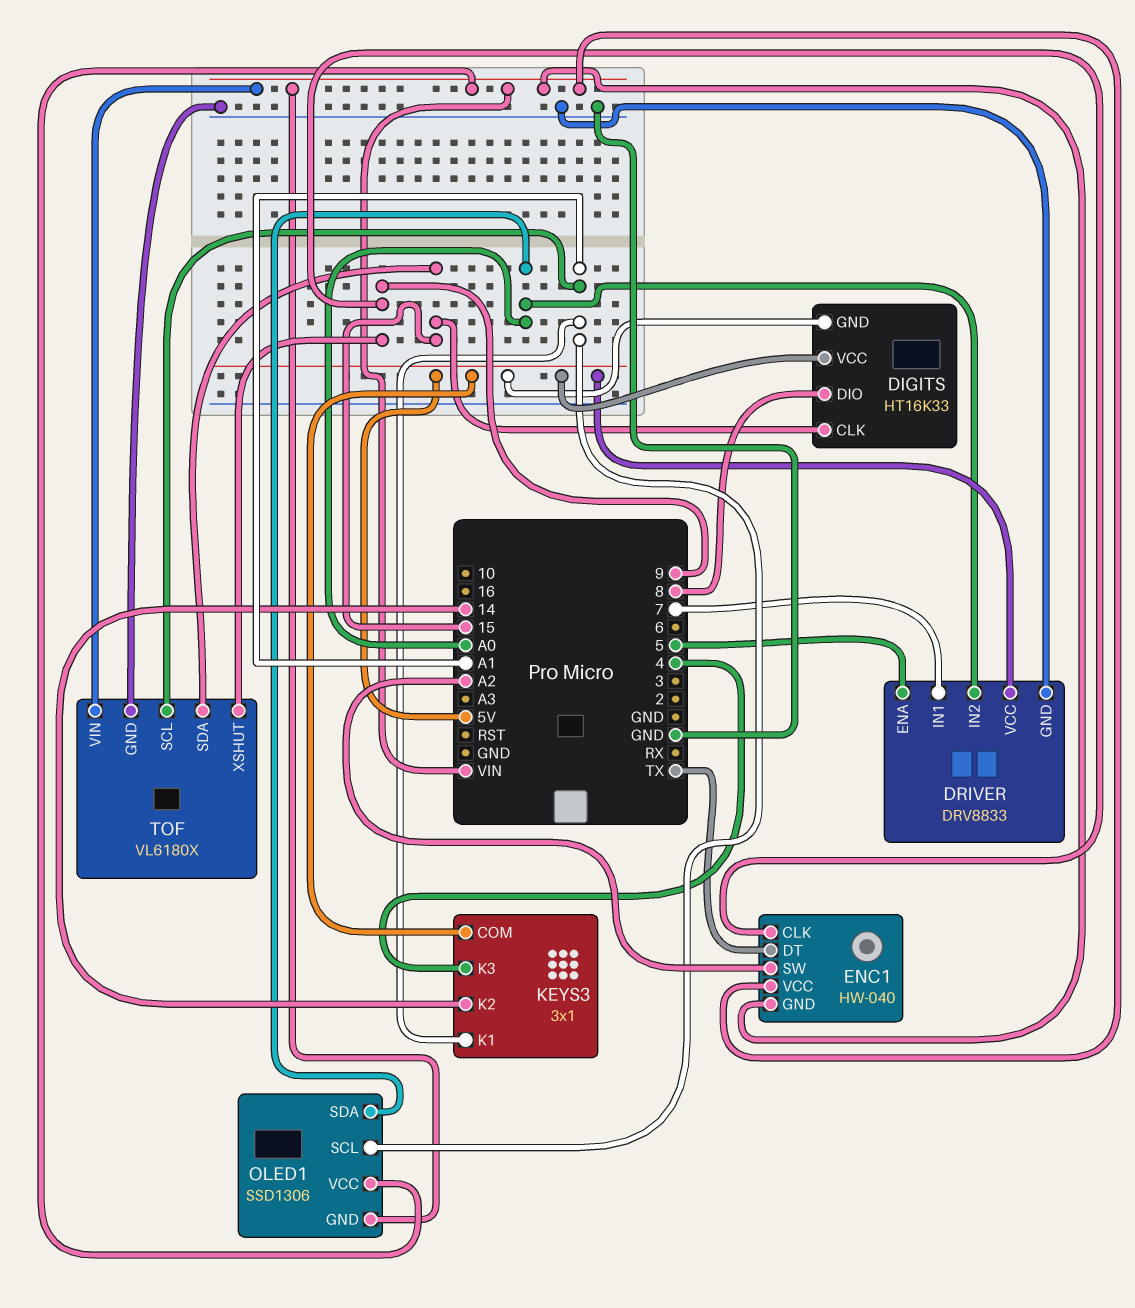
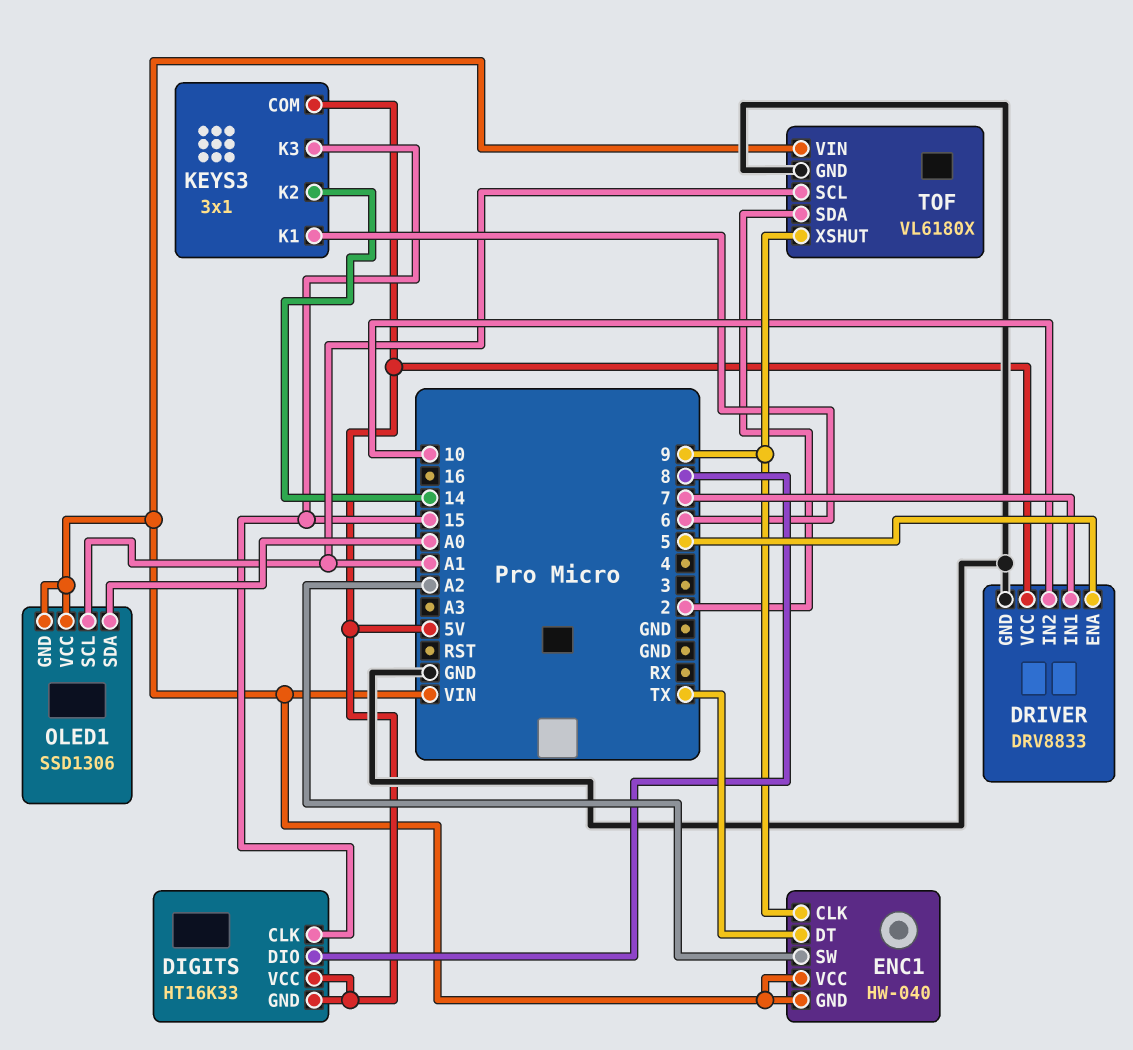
DRIVER pin IN2: A0 -> 10
KEYS3 pin K1: A1 -> 6
KEYS3 pin K3: 4 -> 15
TOF pin SDA: 15 -> 2

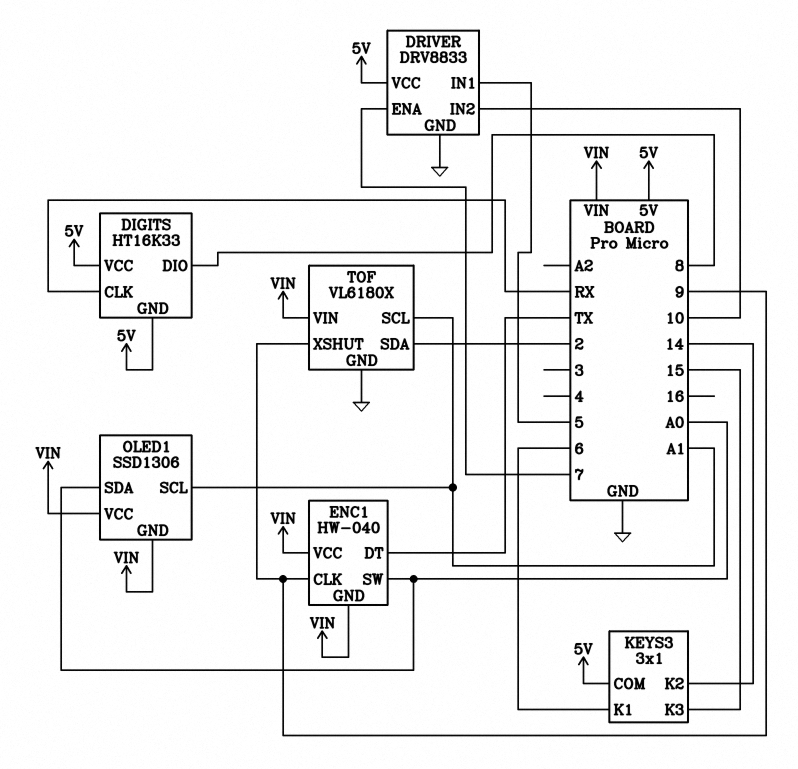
DIGITS pin CLK: 15 -> RX
DRIVER pin ENA: 5 -> 7
DRIVER pin IN1: 7 -> 5
ENC1 pin SW: A2 -> A0

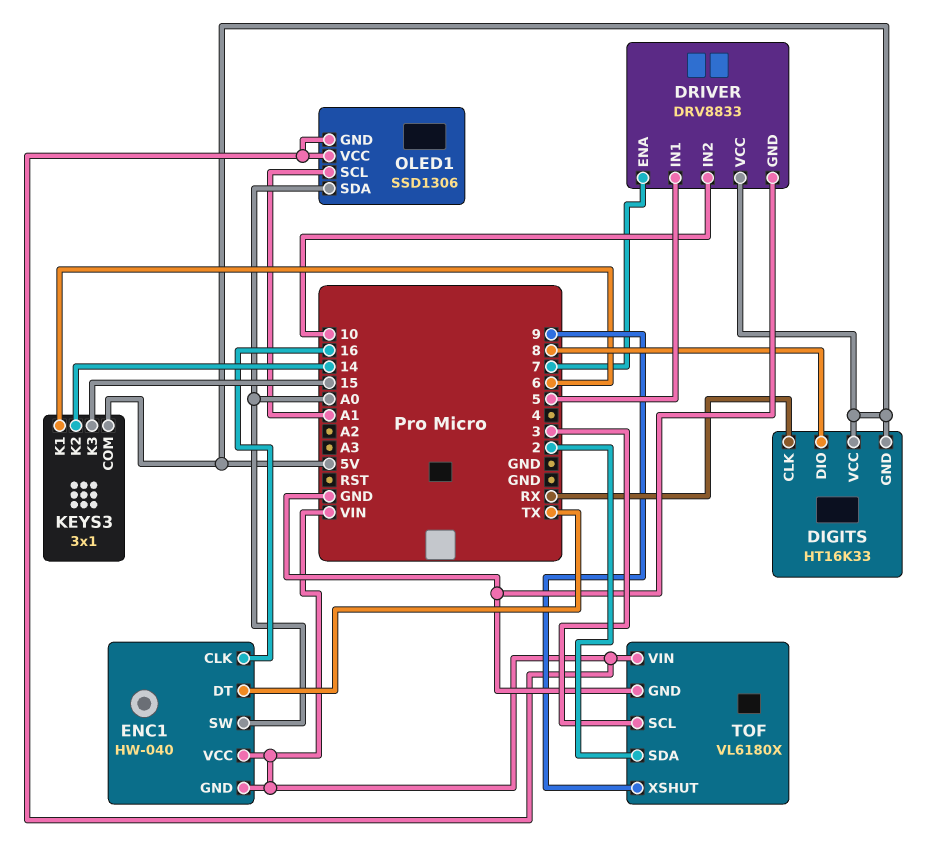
ENC1 pin CLK: 9 -> 16
TOF pin SCL: A1 -> 3

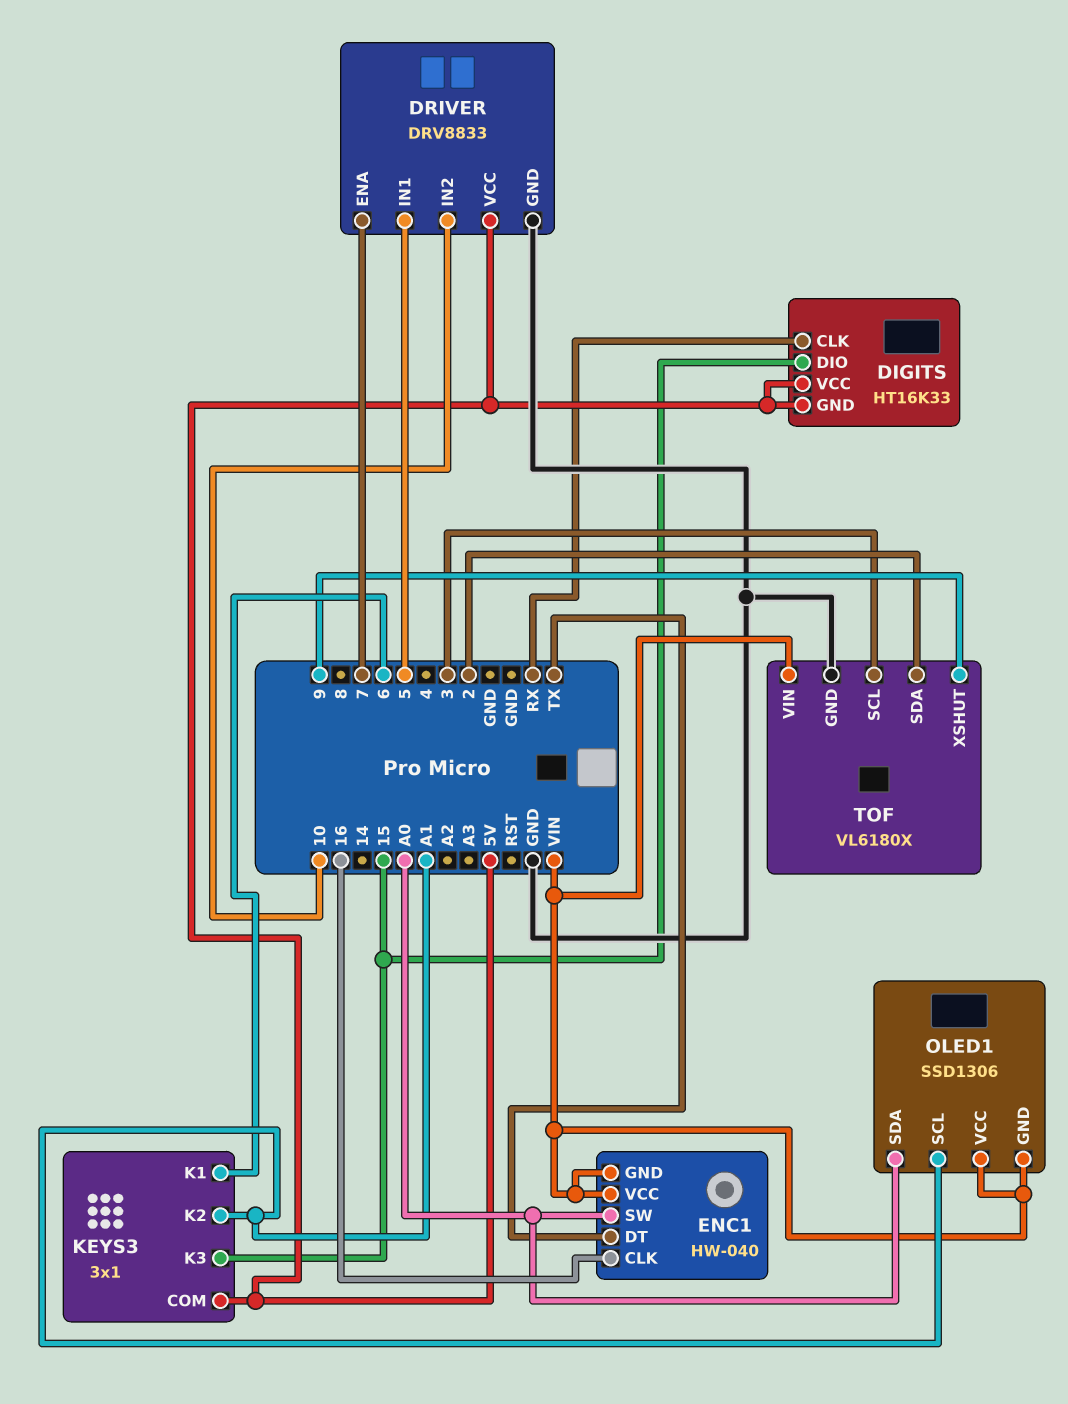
DIGITS pin DIO: 8 -> 15
KEYS3 pin K2: 14 -> A1

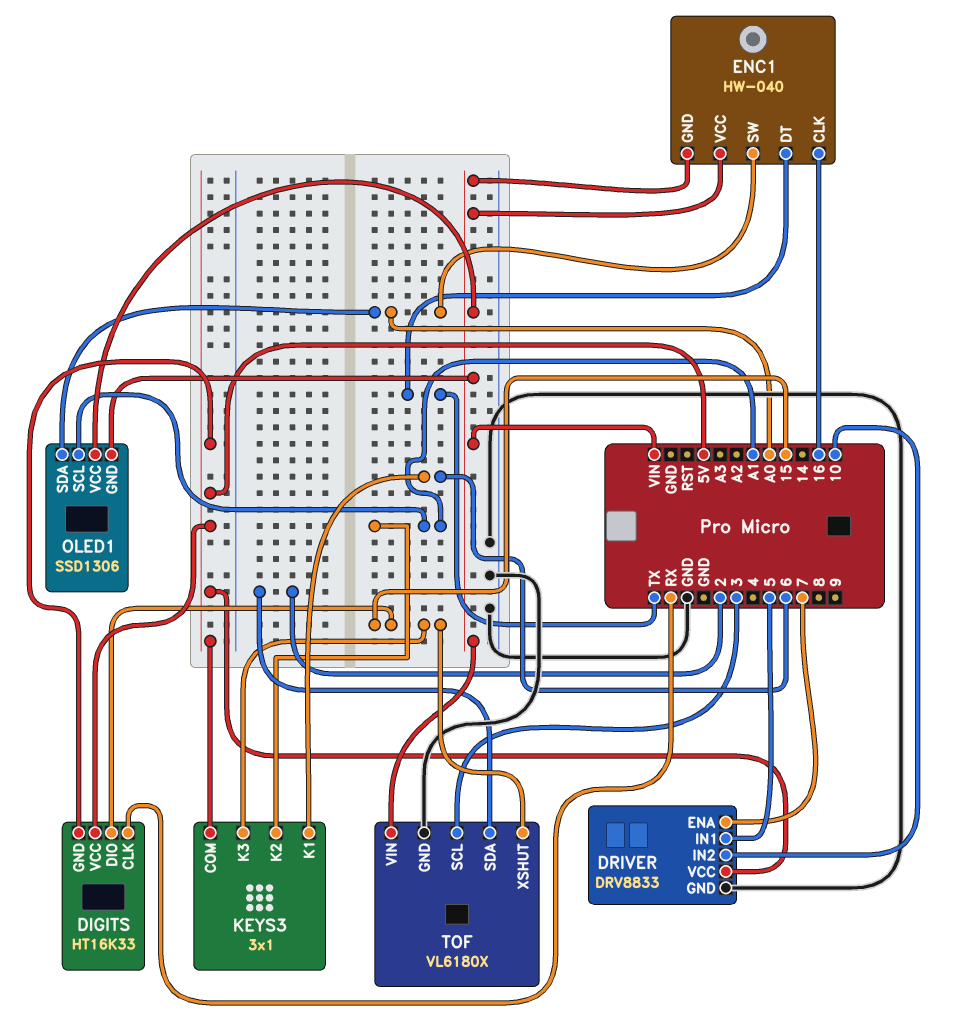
TOF pin XSHUT: 9 -> 15

